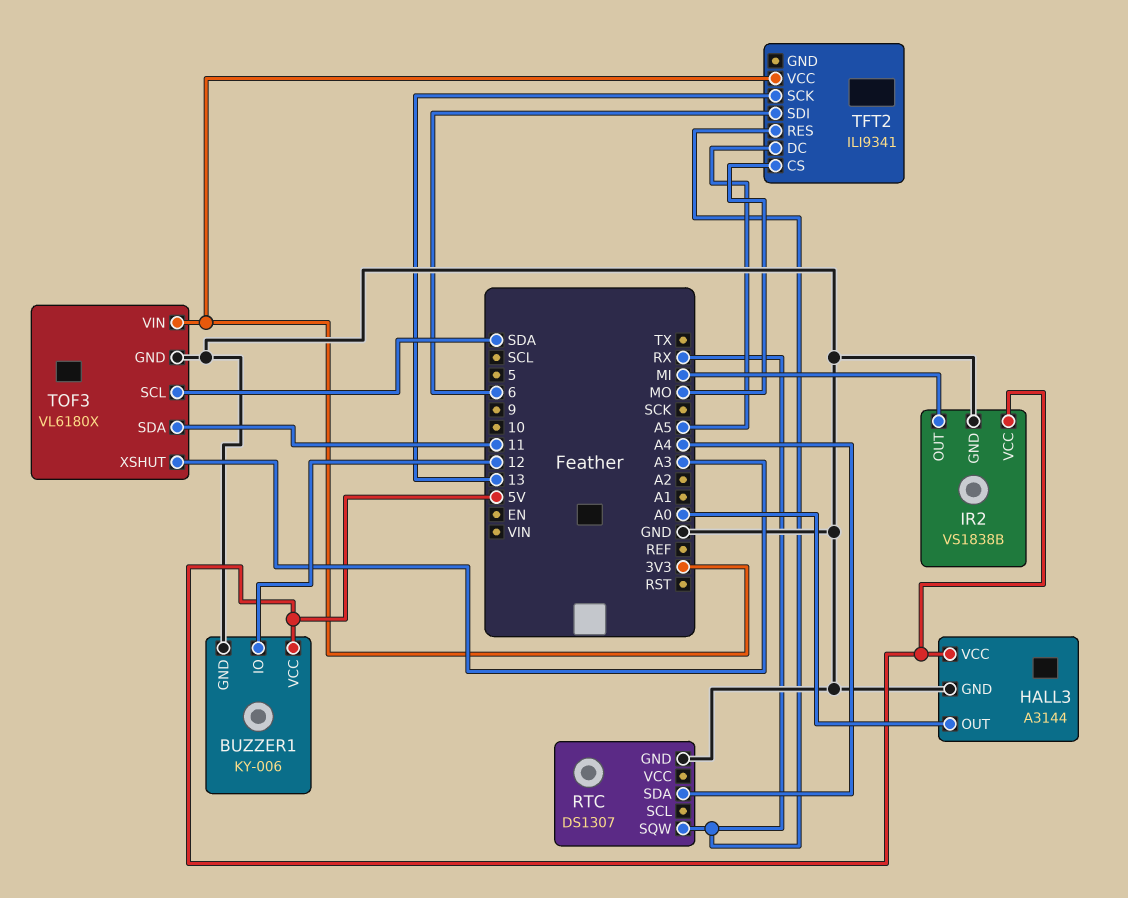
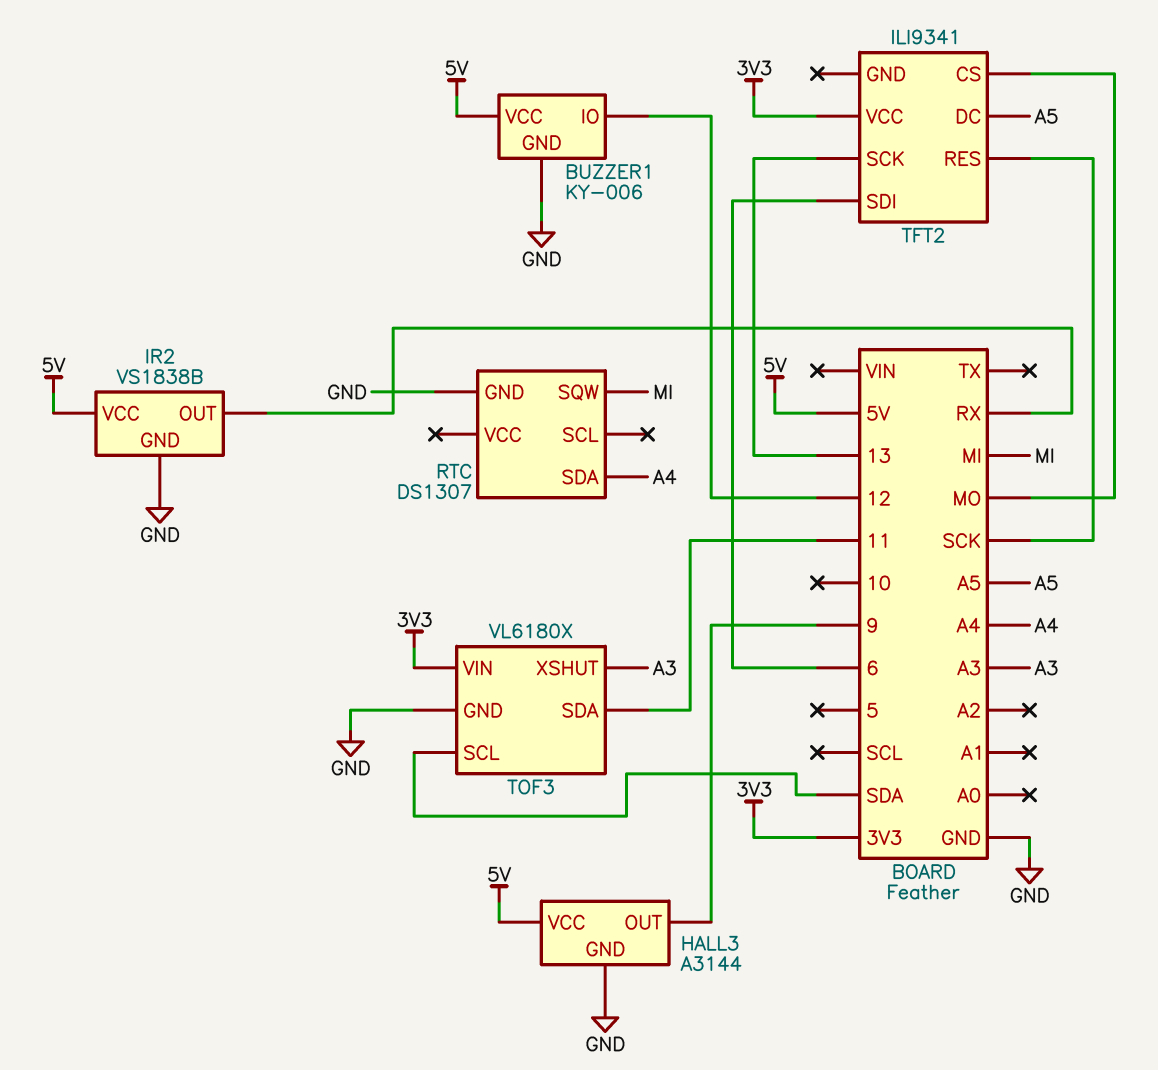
HALL3 pin OUT: A0 -> 9
IR2 pin OUT: MI -> RX
RTC pin SQW: RX -> MI
TFT2 pin RES: RX -> SCK

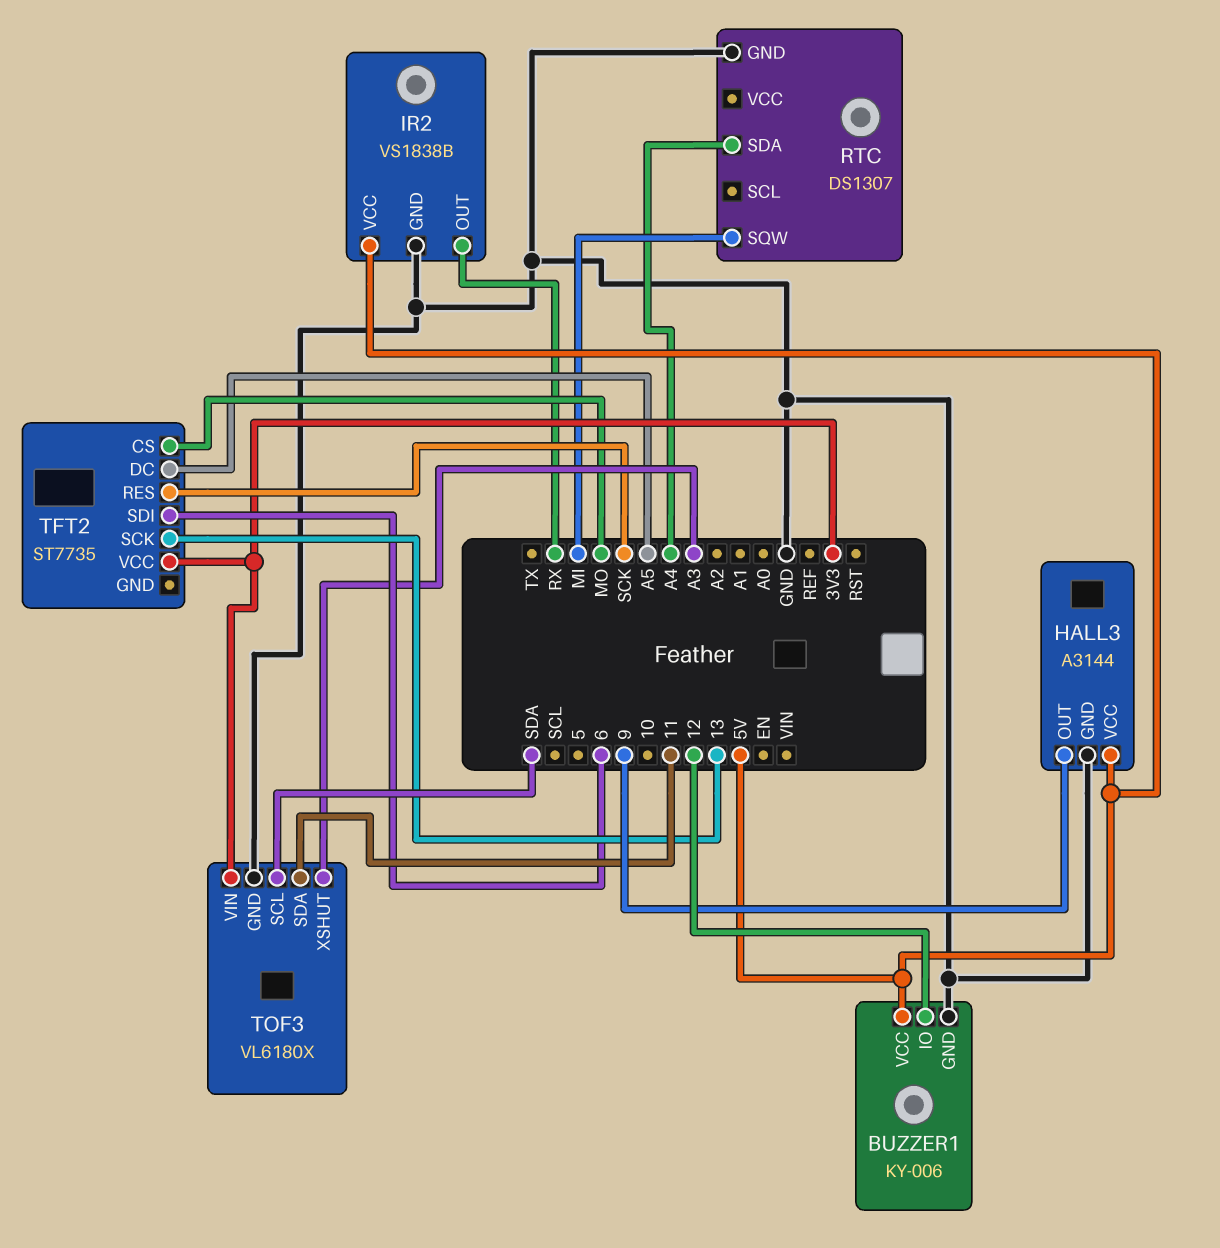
TFT2: ILI9341 -> ST7735

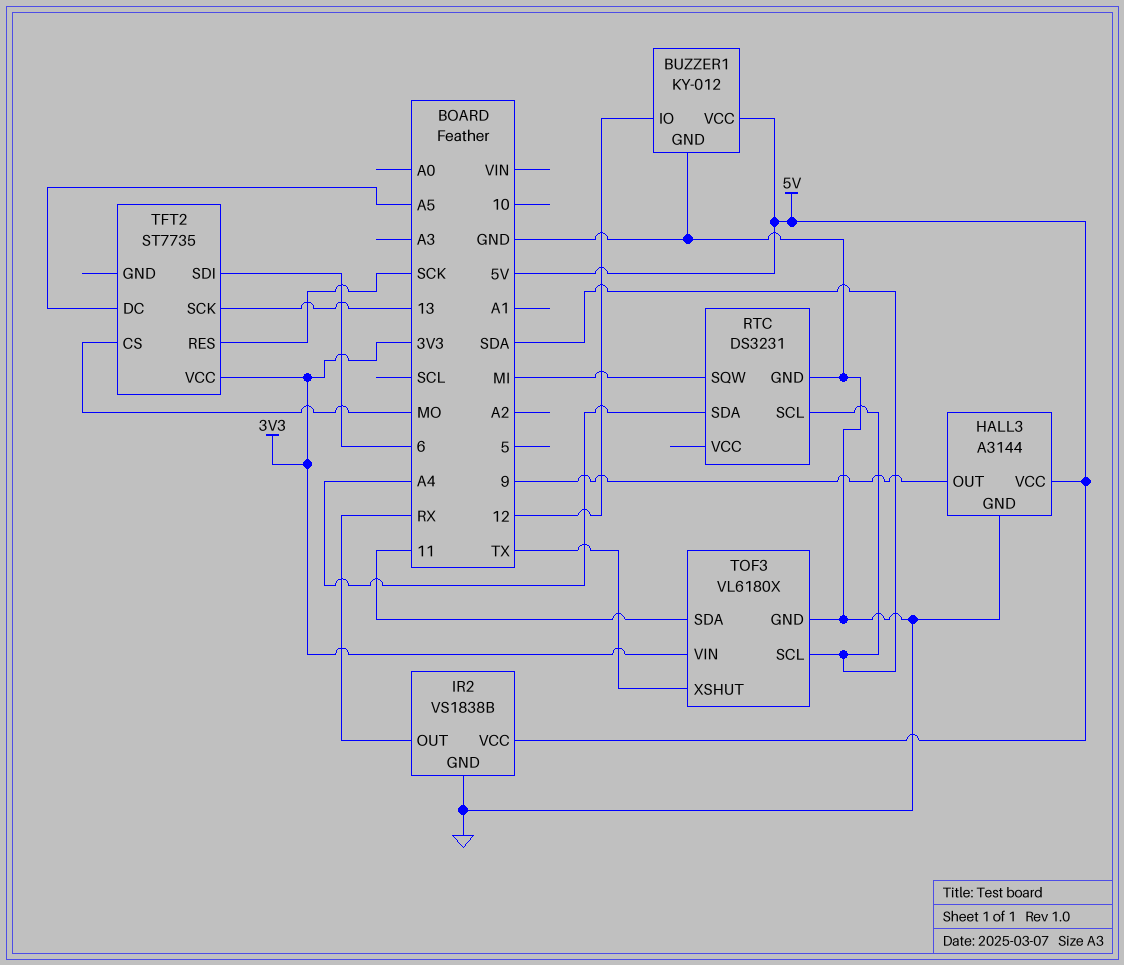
BUZZER1: KY-006 -> KY-012
RTC: DS1307 -> DS3231
RTC pin SCL: none -> SDA
TOF3 pin XSHUT: A3 -> TX

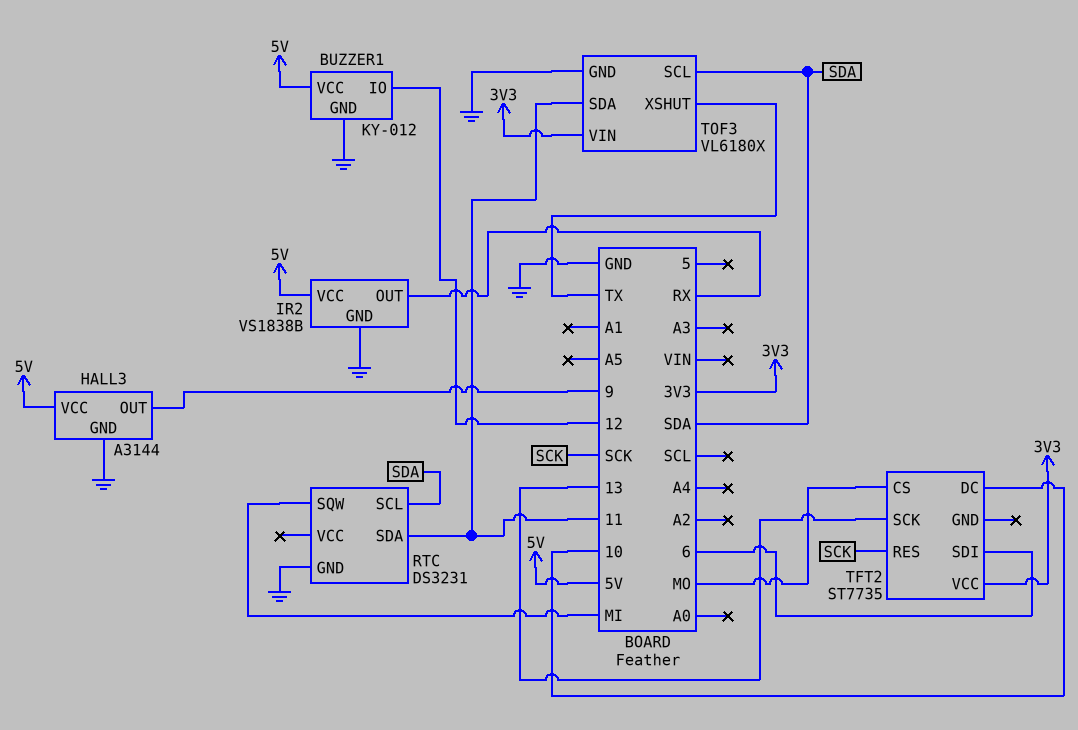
RTC pin SDA: A4 -> 11
TFT2 pin DC: A5 -> 10

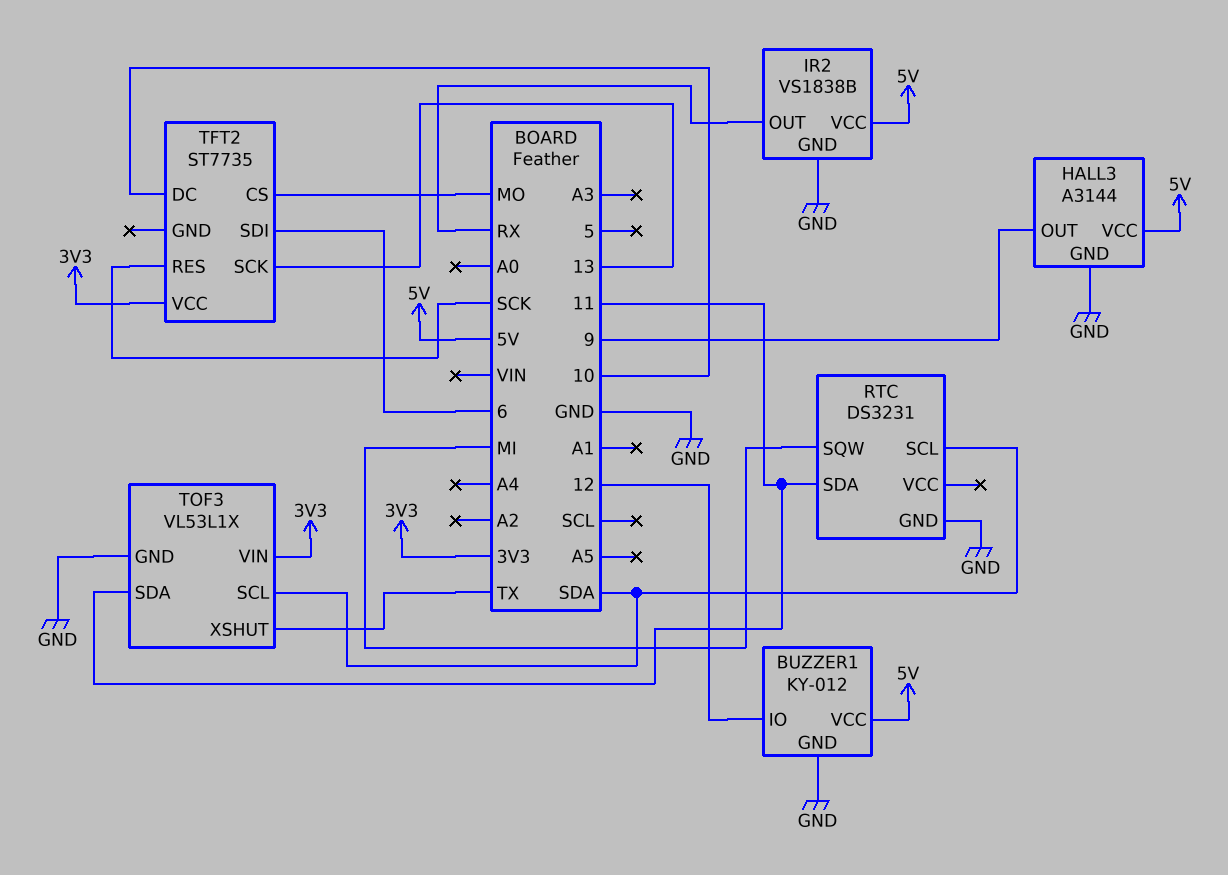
TOF3: VL6180X -> VL53L1X

